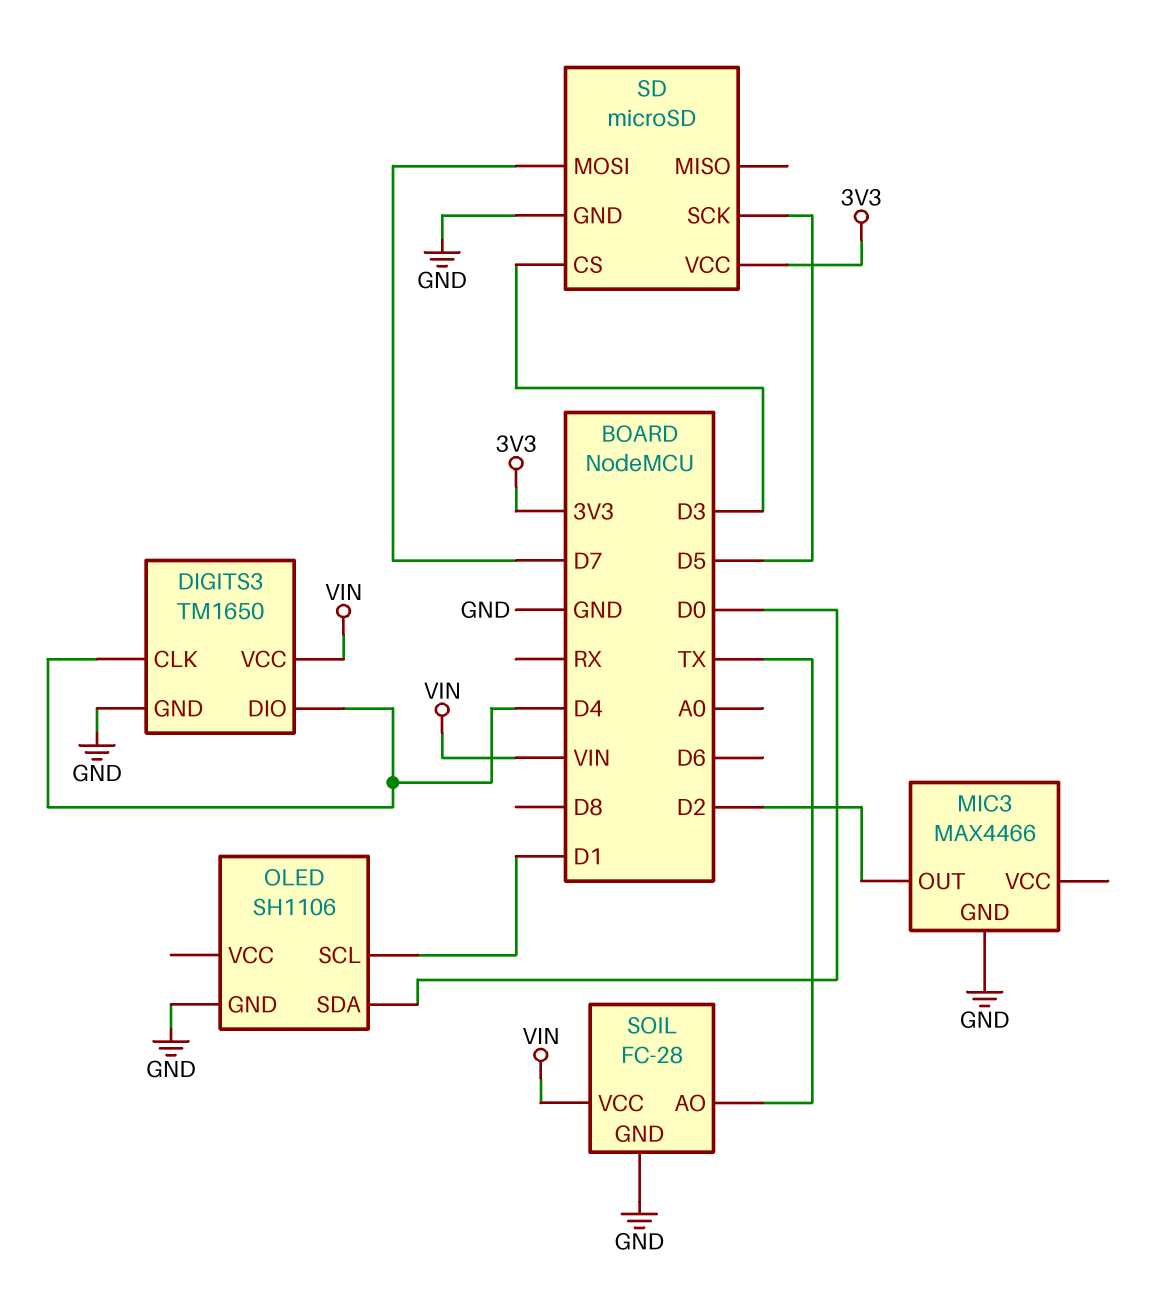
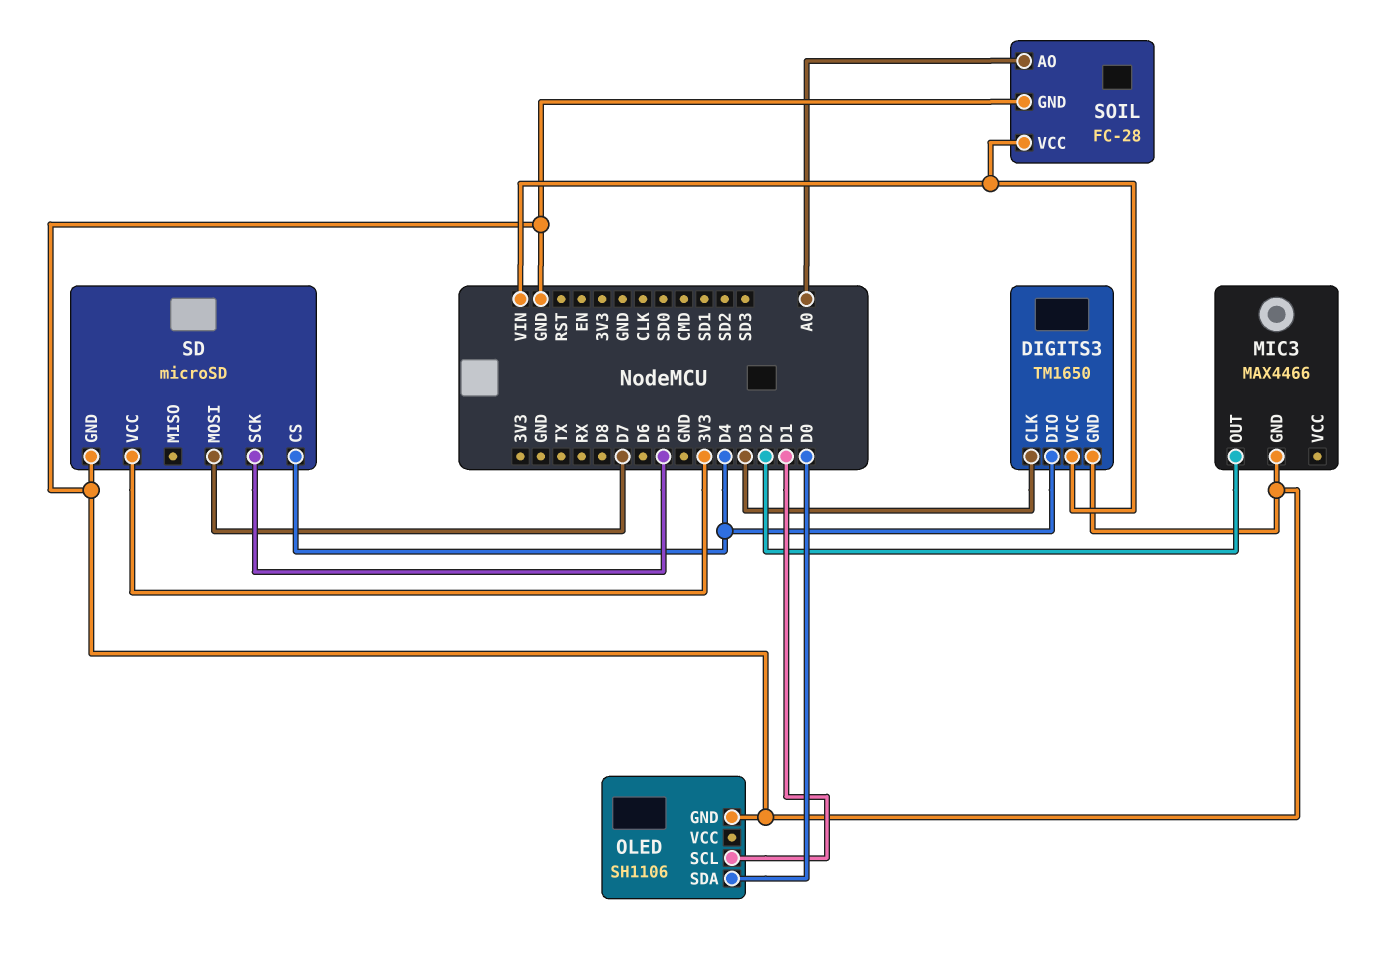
DIGITS3 pin CLK: D4 -> D3
SD pin CS: D3 -> D4
SOIL pin AO: TX -> A0

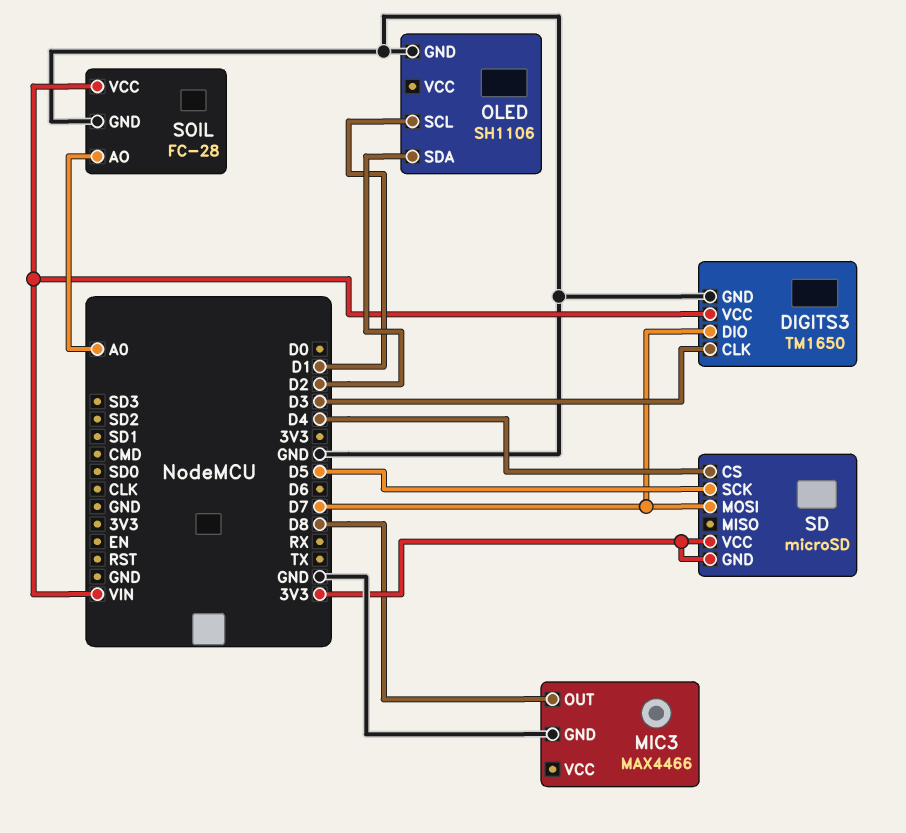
DIGITS3 pin DIO: D4 -> D7
MIC3 pin OUT: D2 -> D8
OLED pin SDA: D0 -> D2
SD pin GND: GND -> 3V3

